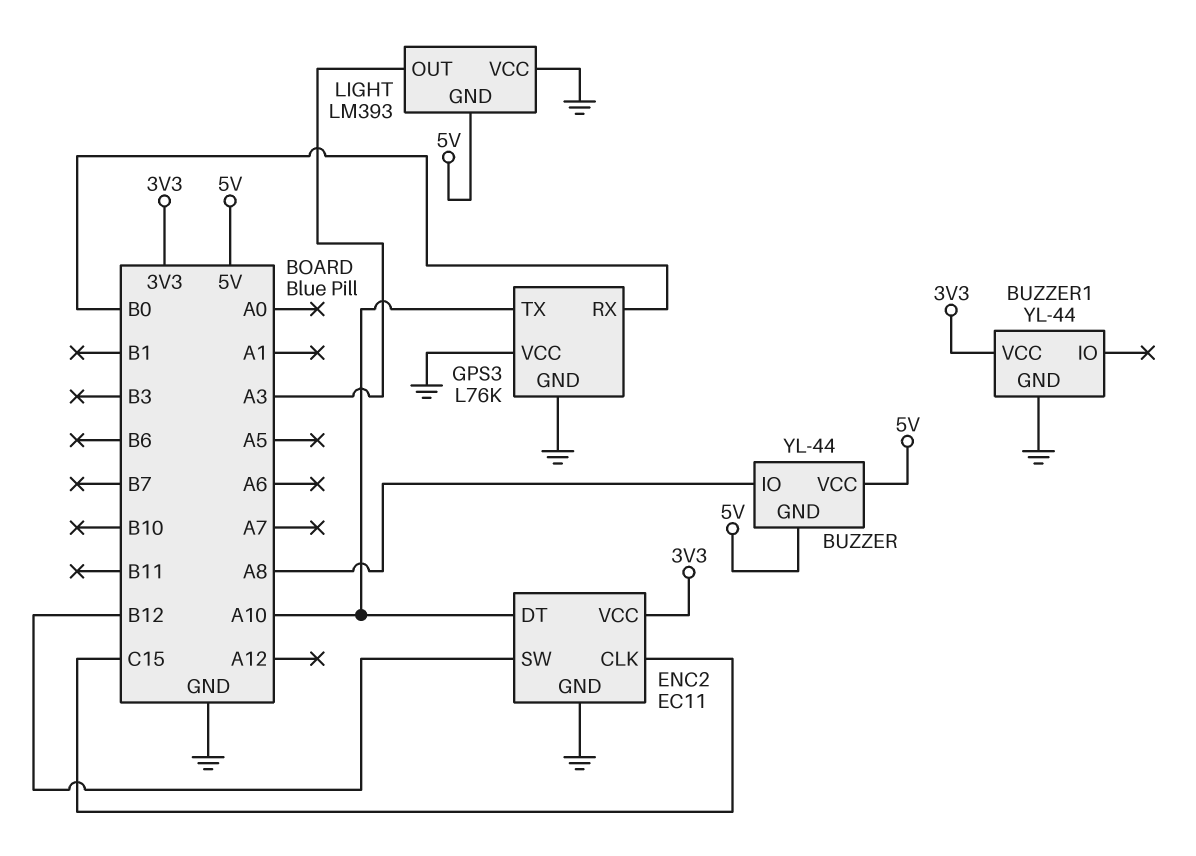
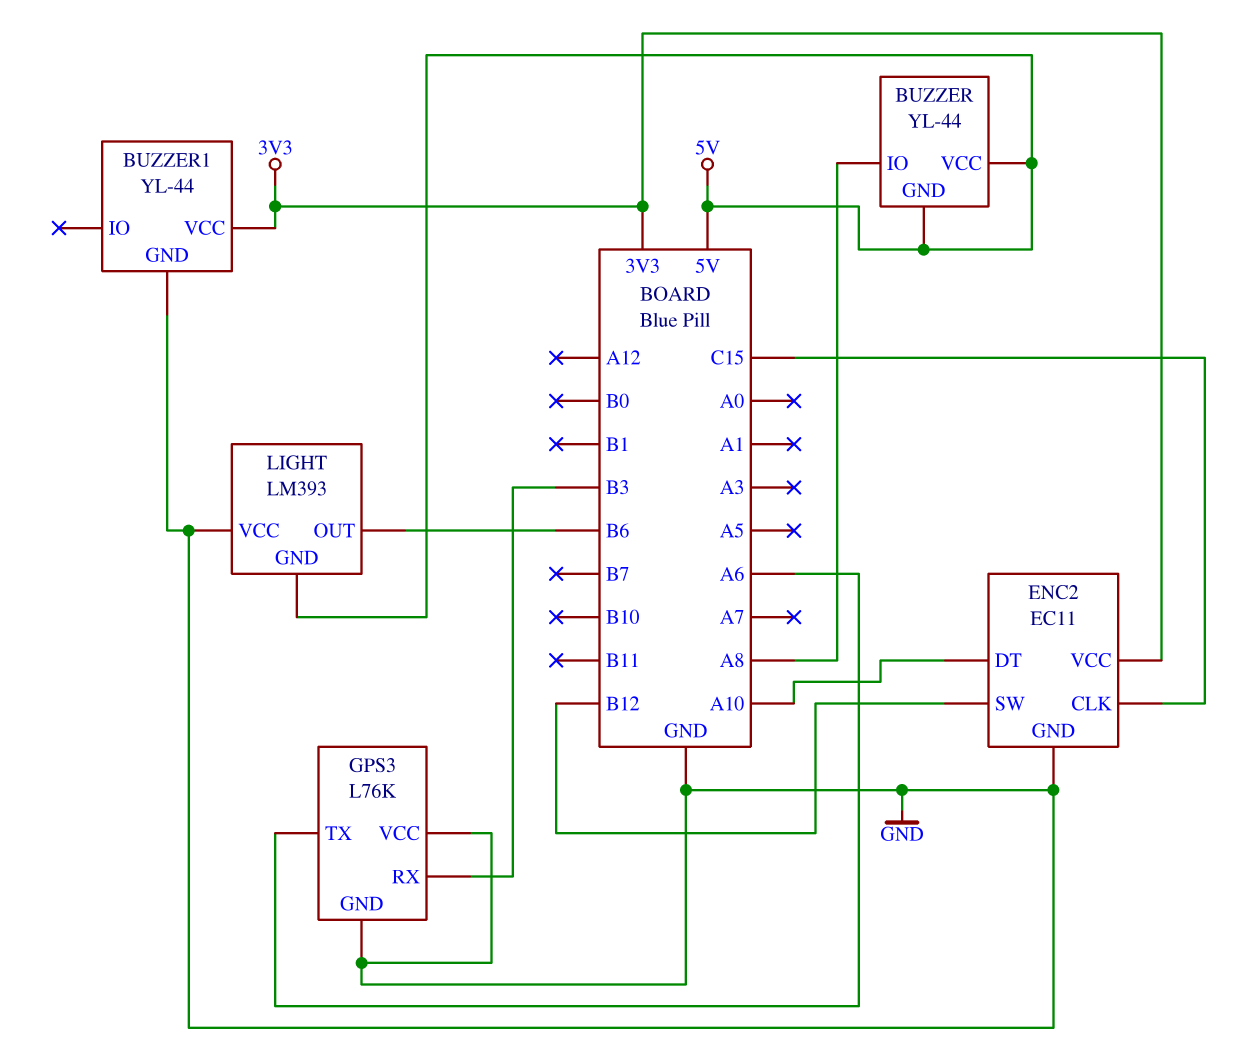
GPS3 pin RX: B0 -> B3
GPS3 pin TX: A10 -> A6
LIGHT pin OUT: A3 -> B6

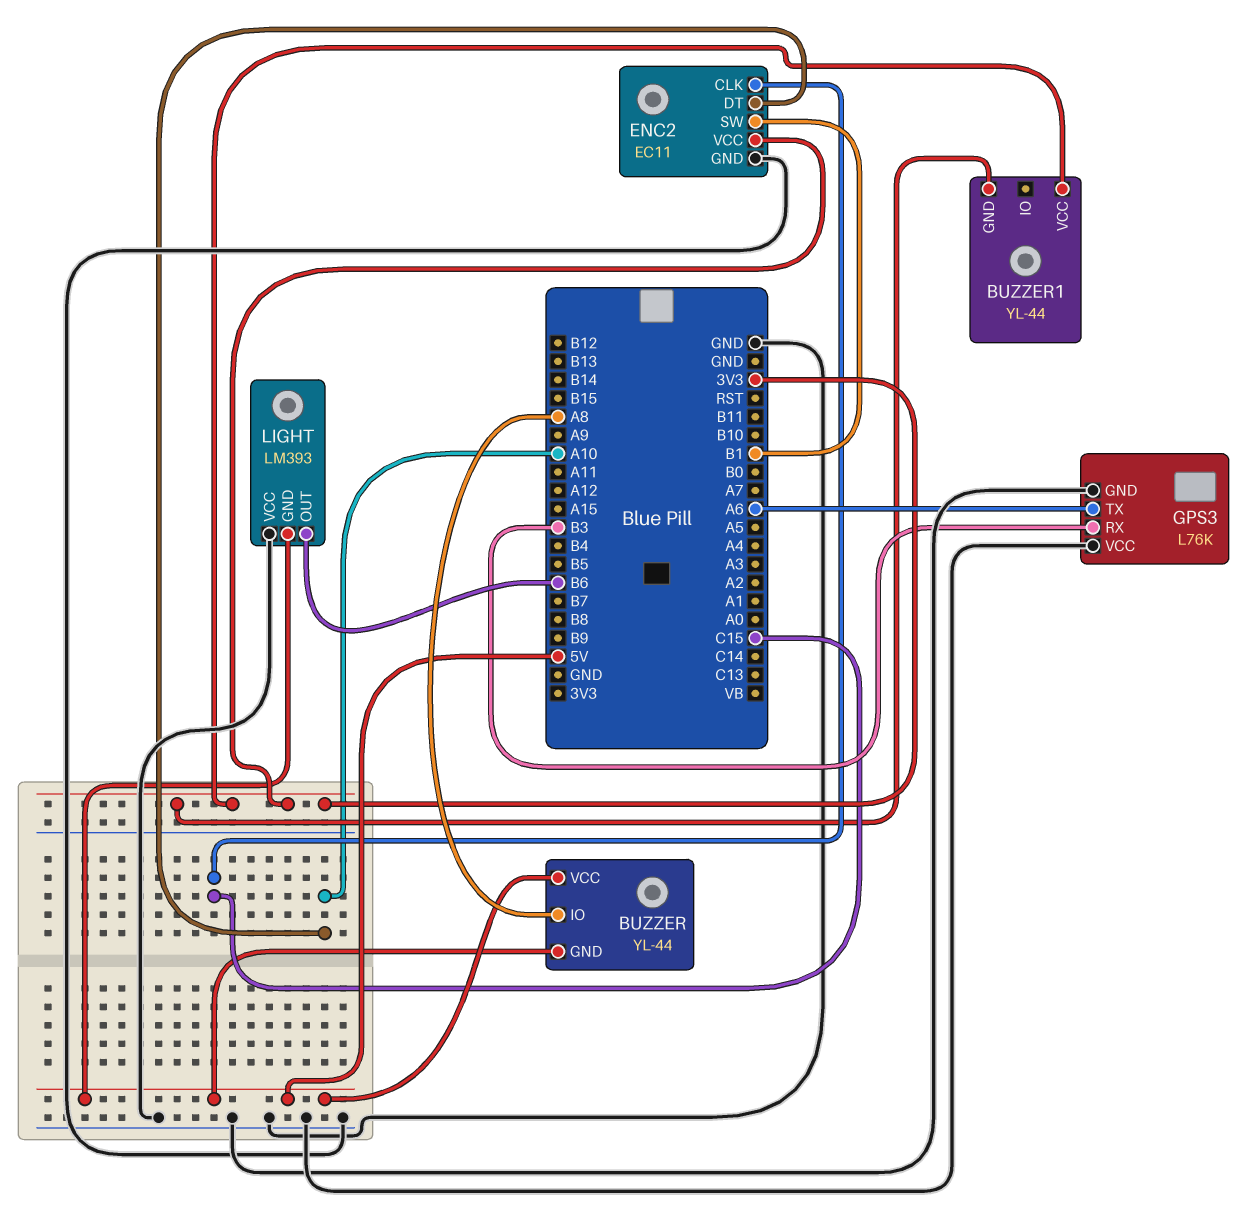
BUZZER1 pin GND: GND -> 3V3
ENC2 pin SW: B12 -> B1

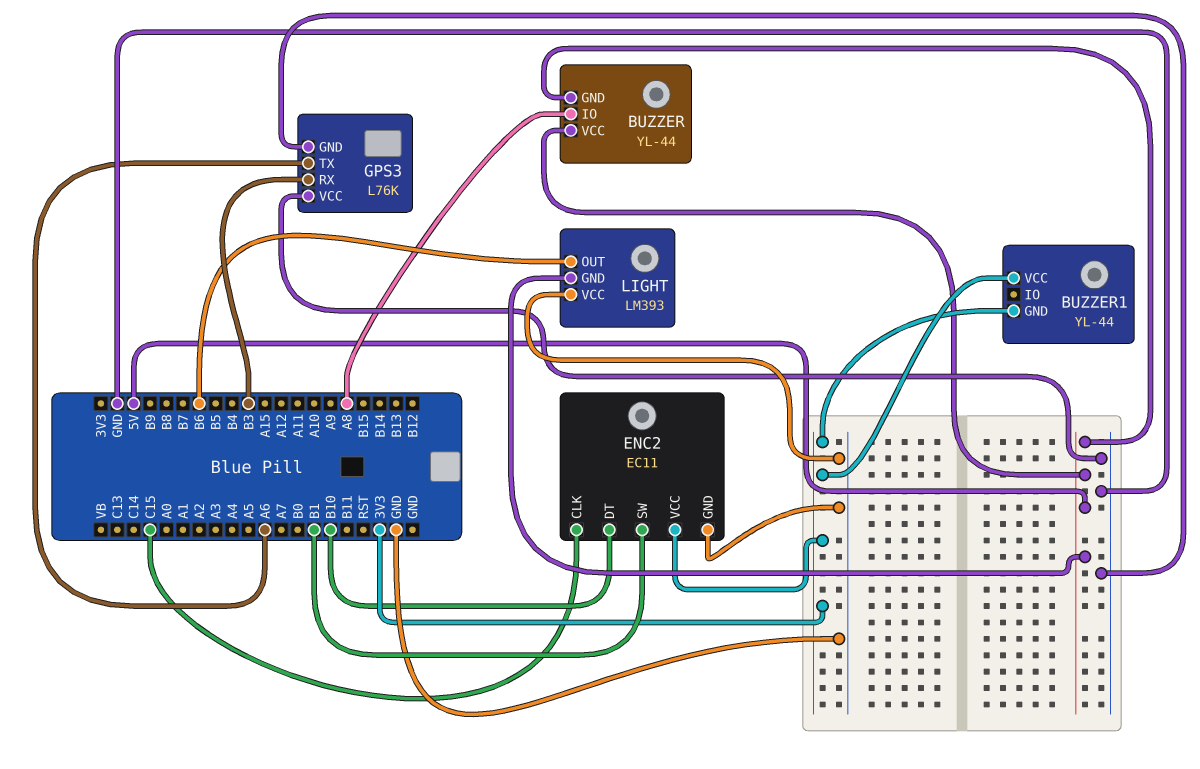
ENC2 pin DT: A10 -> B10

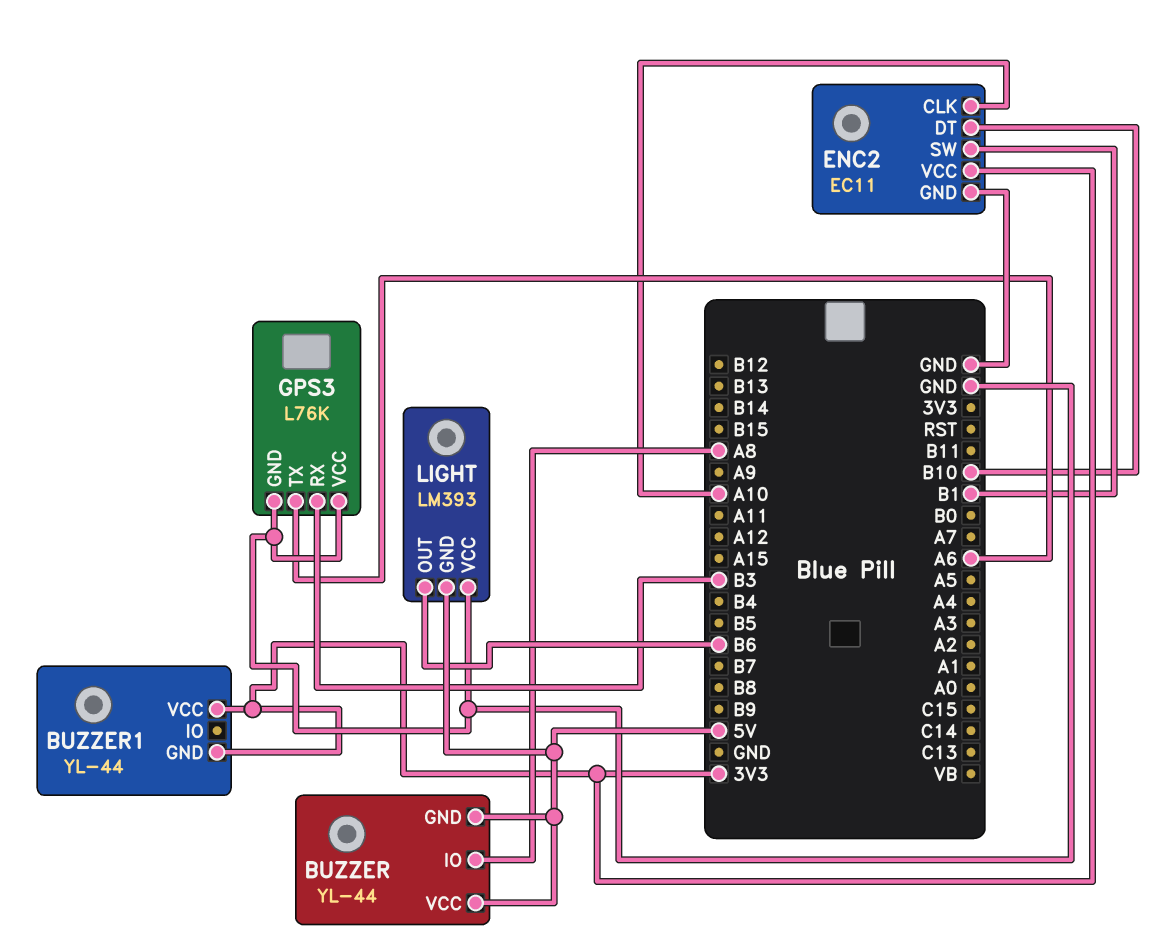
ENC2 pin CLK: C15 -> A10

